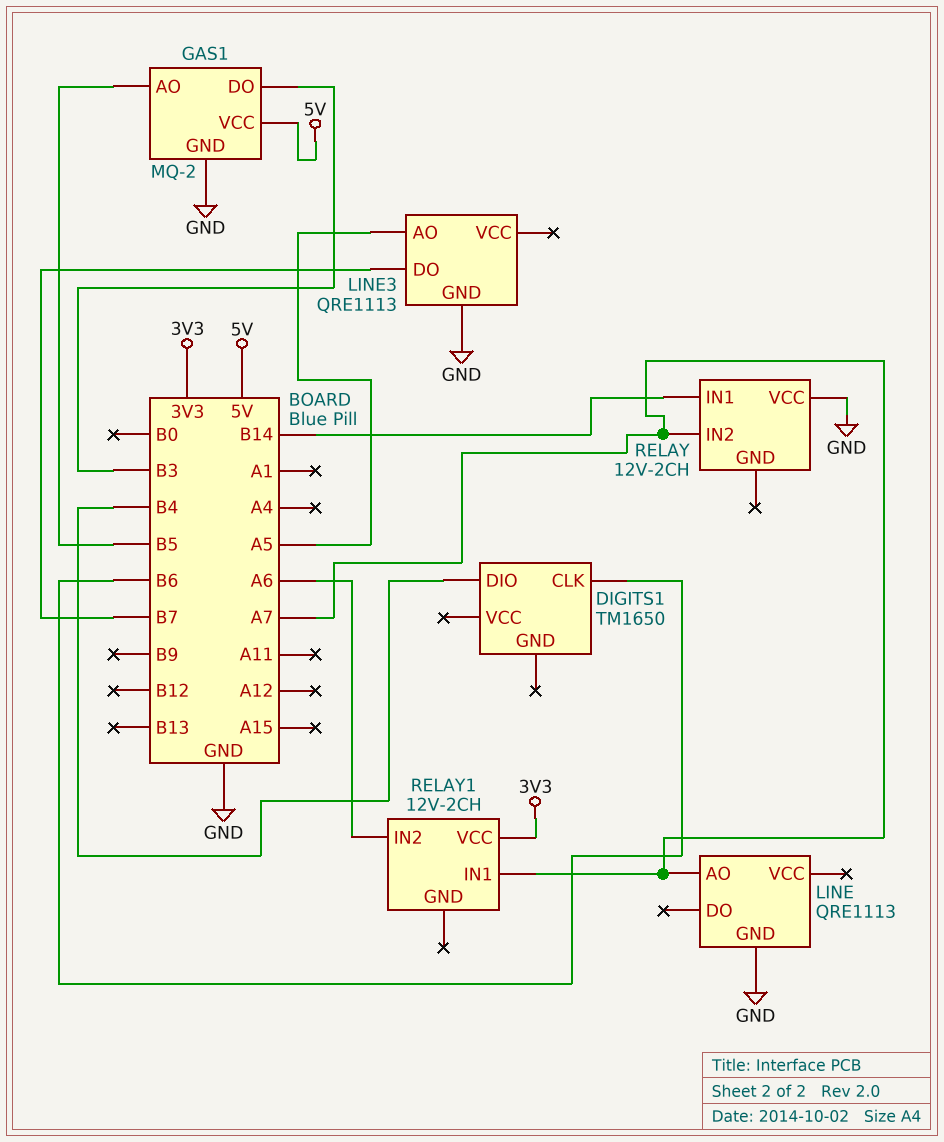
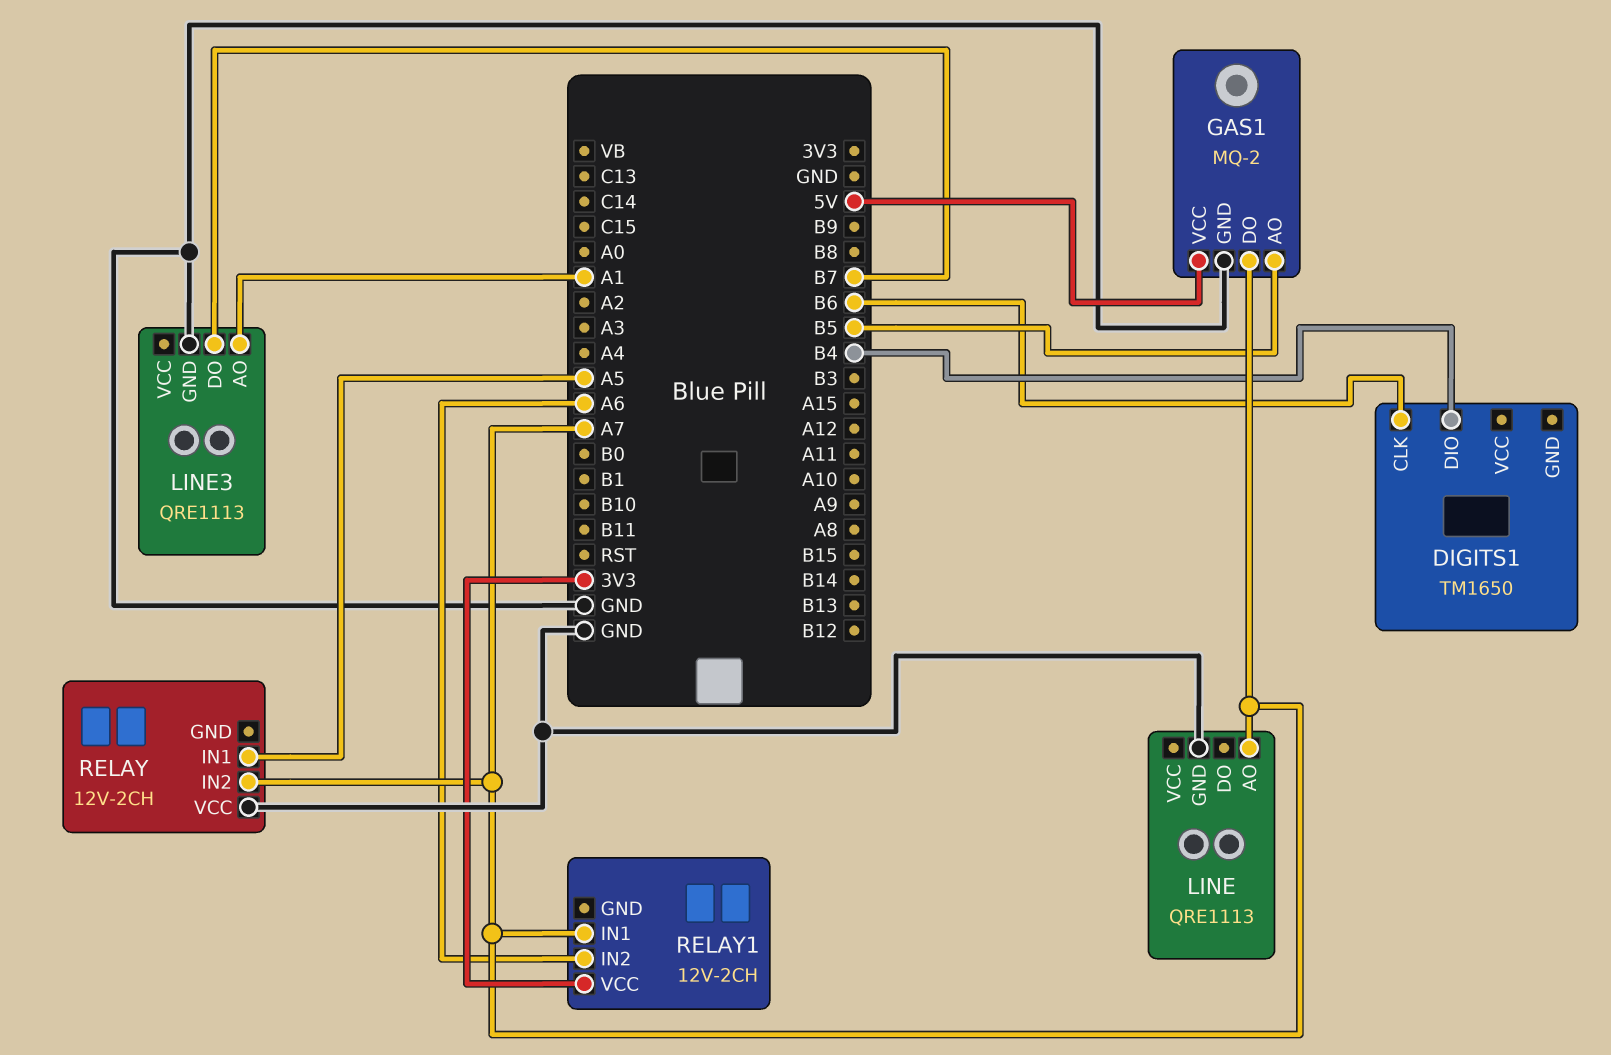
GAS1 pin DO: B3 -> A7
LINE3 pin AO: A5 -> A1
RELAY pin IN1: B14 -> A5

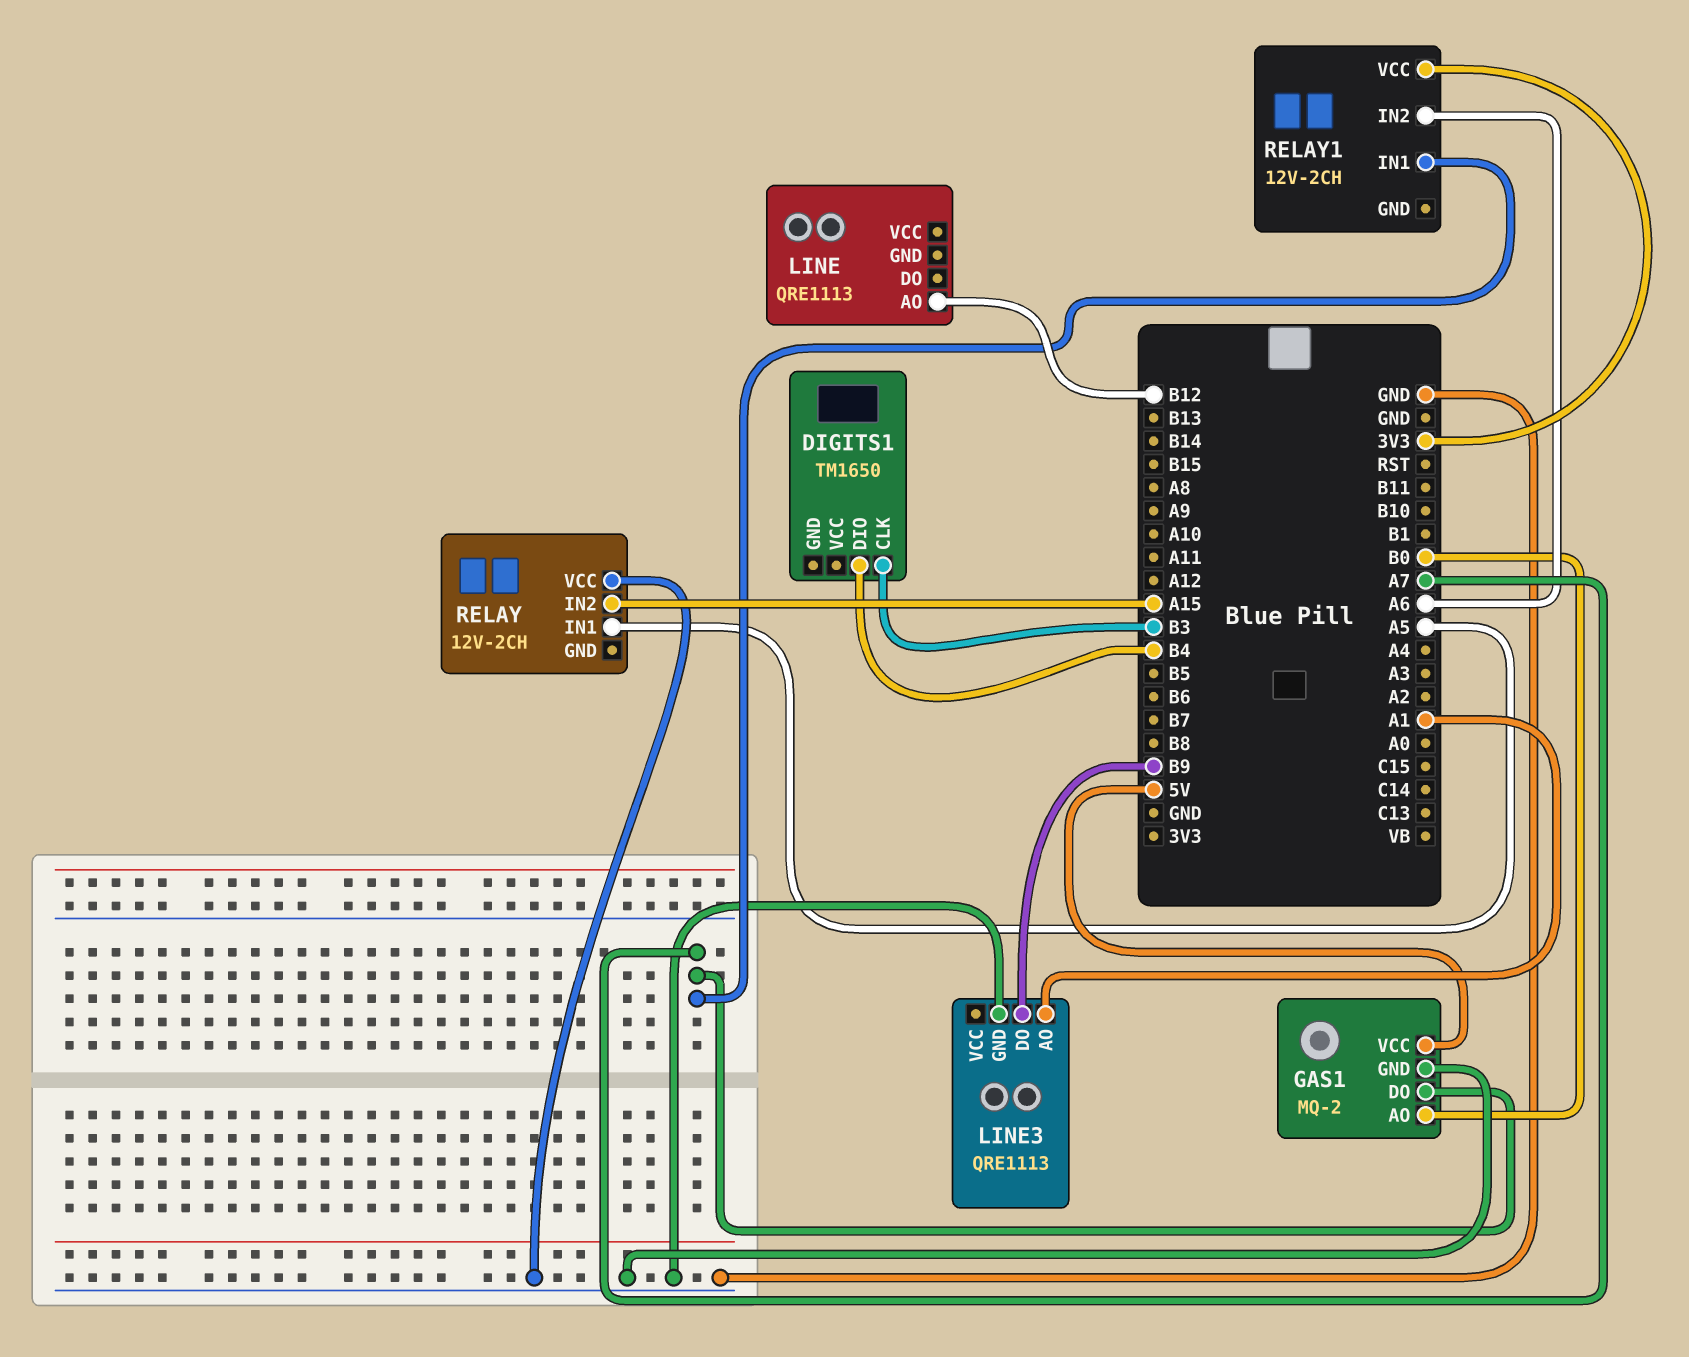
DIGITS1 pin CLK: B6 -> B3
GAS1 pin AO: B5 -> B0
LINE pin AO: A7 -> B12
LINE pin GND: GND -> none
LINE3 pin DO: B7 -> B9
RELAY pin IN2: A7 -> A15

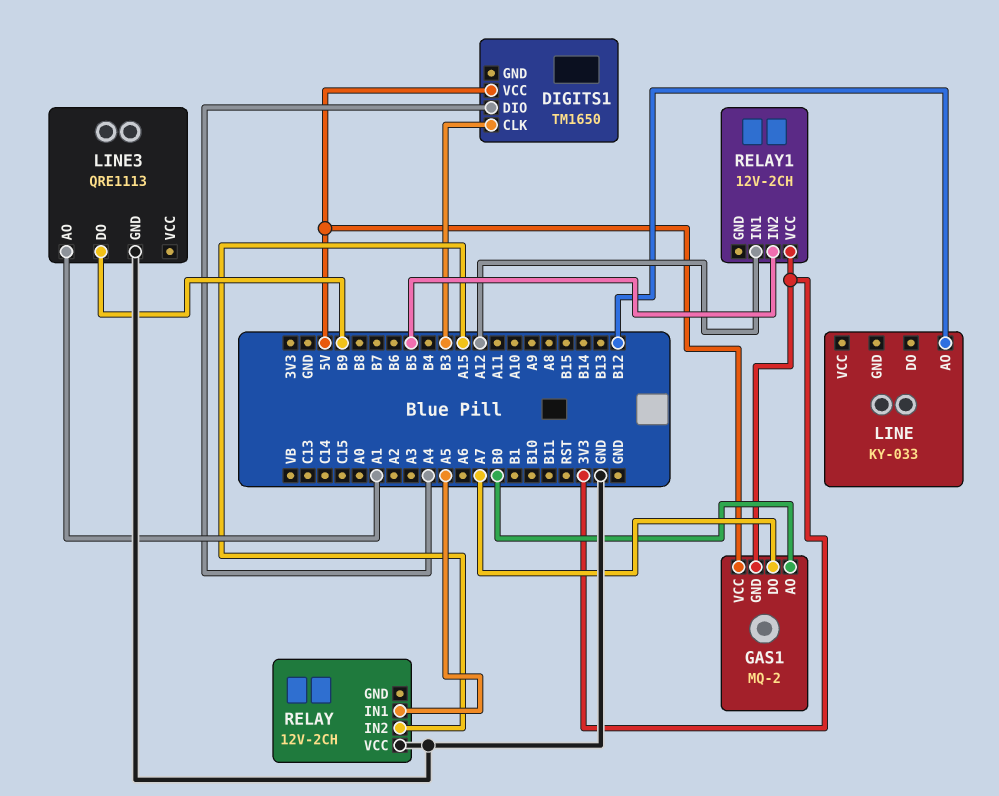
DIGITS1 pin DIO: B4 -> A4
DIGITS1 pin VCC: none -> 5V
GAS1 pin GND: GND -> 3V3
LINE: QRE1113 -> KY-033
RELAY1 pin IN1: A7 -> A12
RELAY1 pin IN2: A6 -> B5

